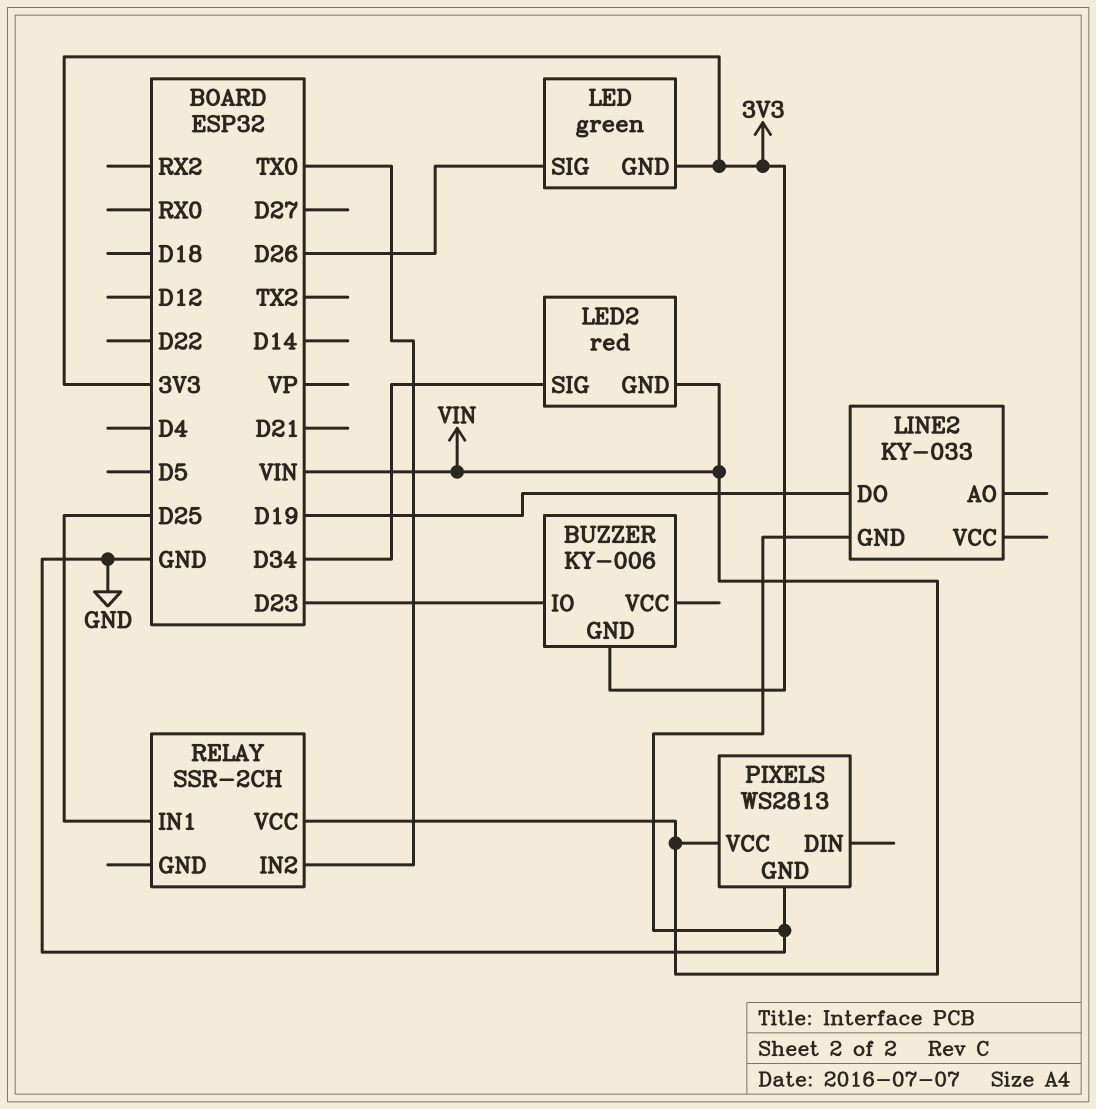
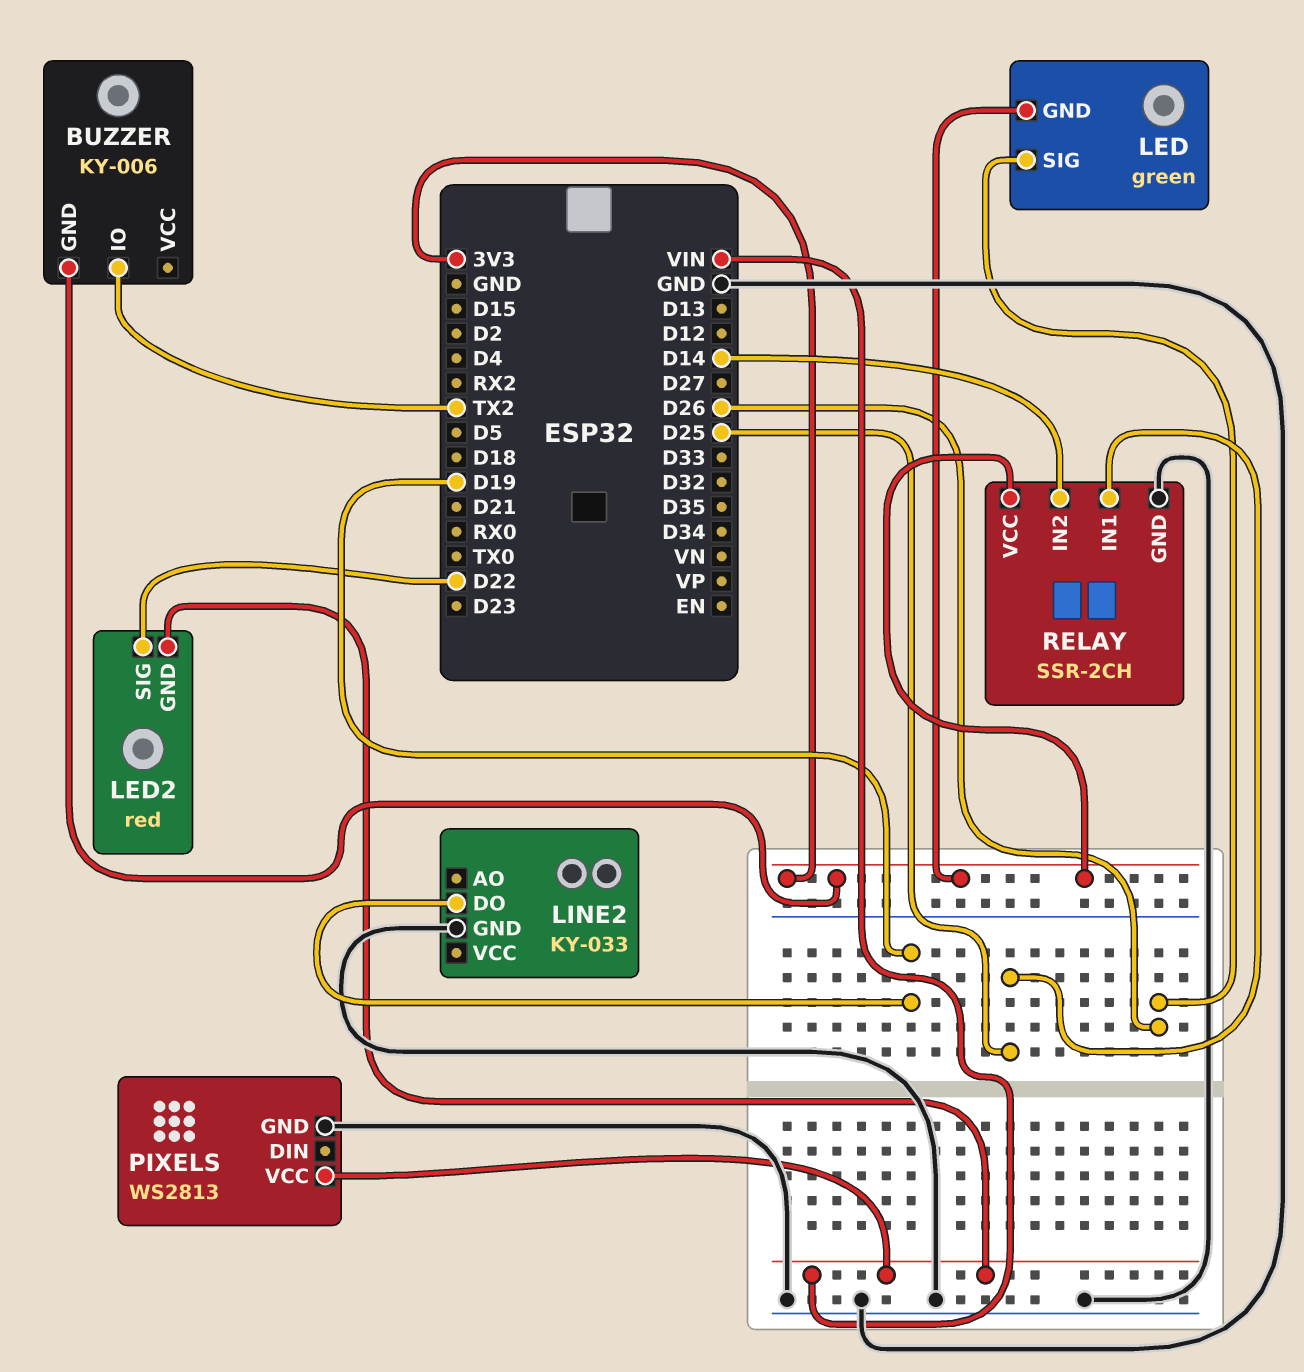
BUZZER pin IO: D23 -> TX2
LED2 pin SIG: D34 -> D22
RELAY pin GND: none -> GND
RELAY pin IN2: TX0 -> D14
RELAY pin VCC: VIN -> 3V3

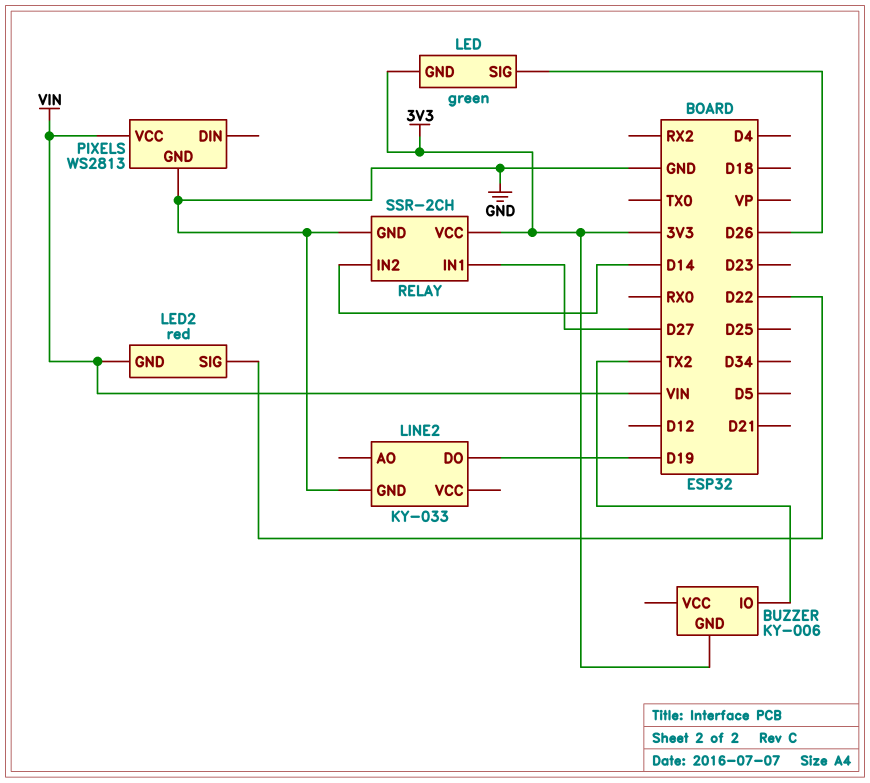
RELAY pin IN1: D25 -> D27

